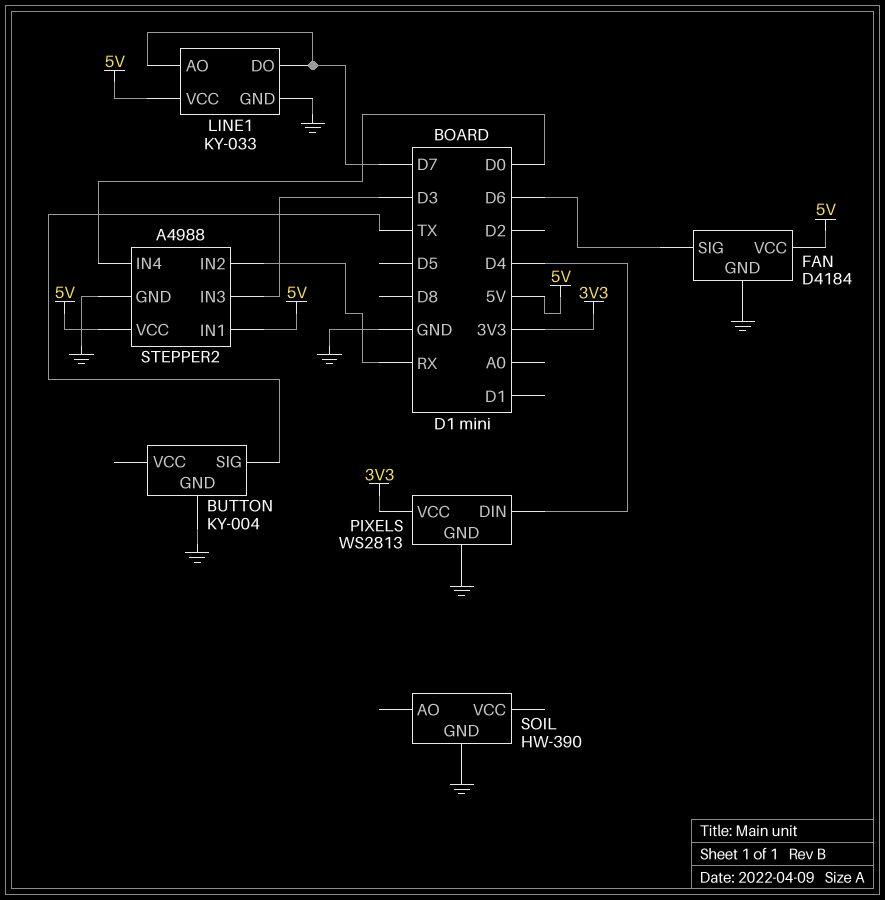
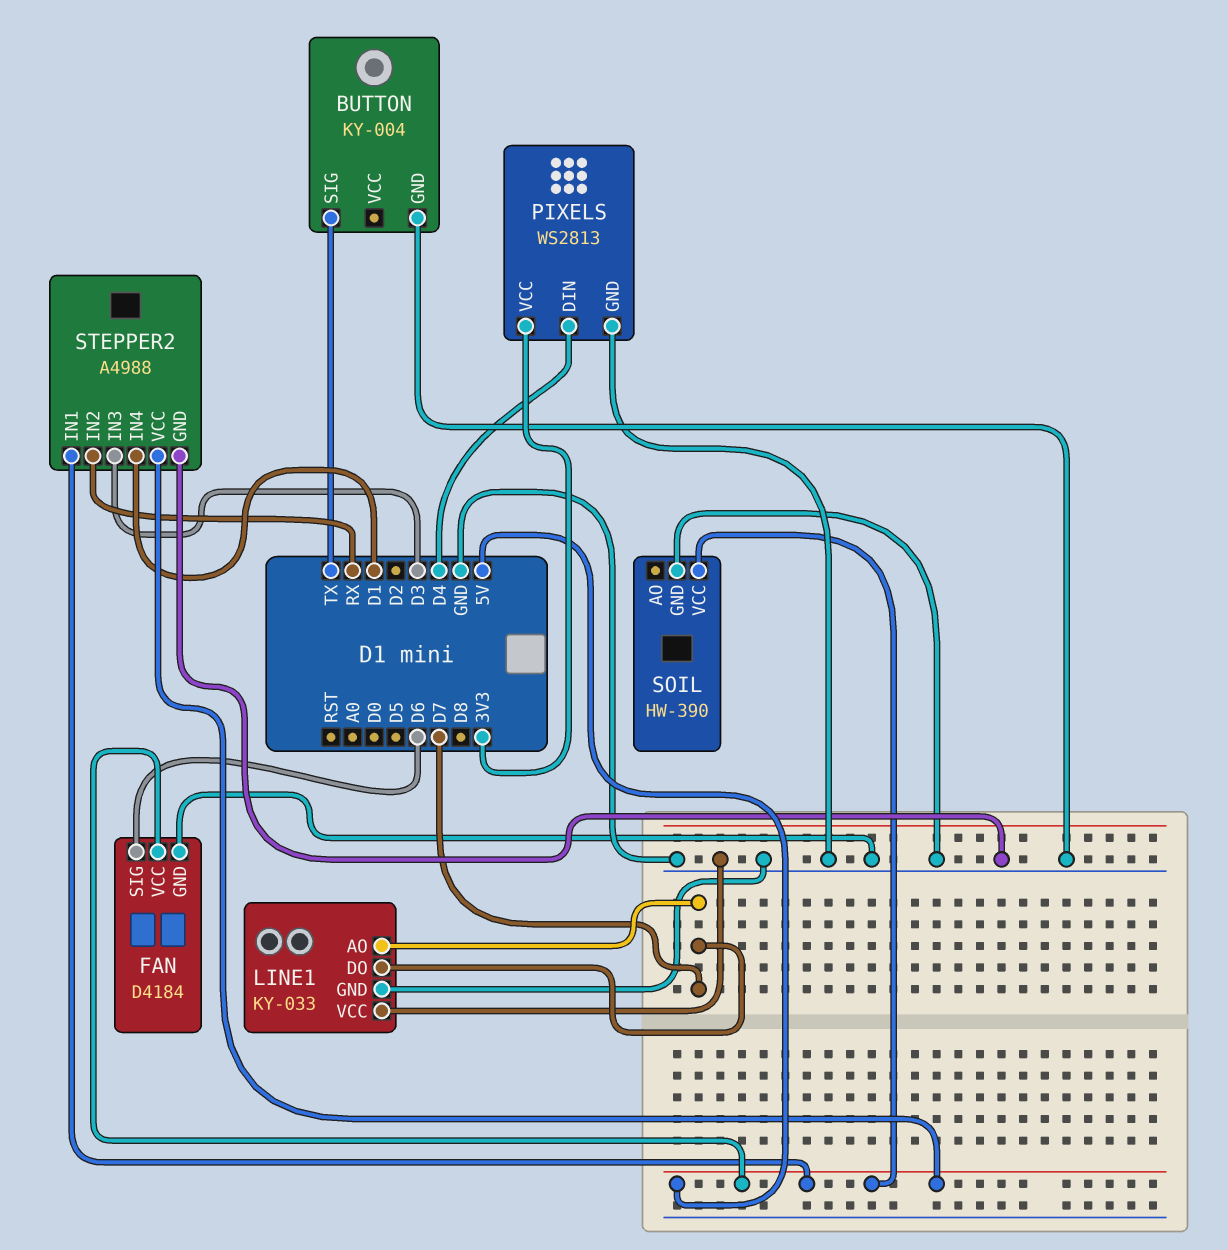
LINE1 pin VCC: 5V -> GND
SOIL pin VCC: none -> 5V
STEPPER2 pin IN4: D0 -> D1

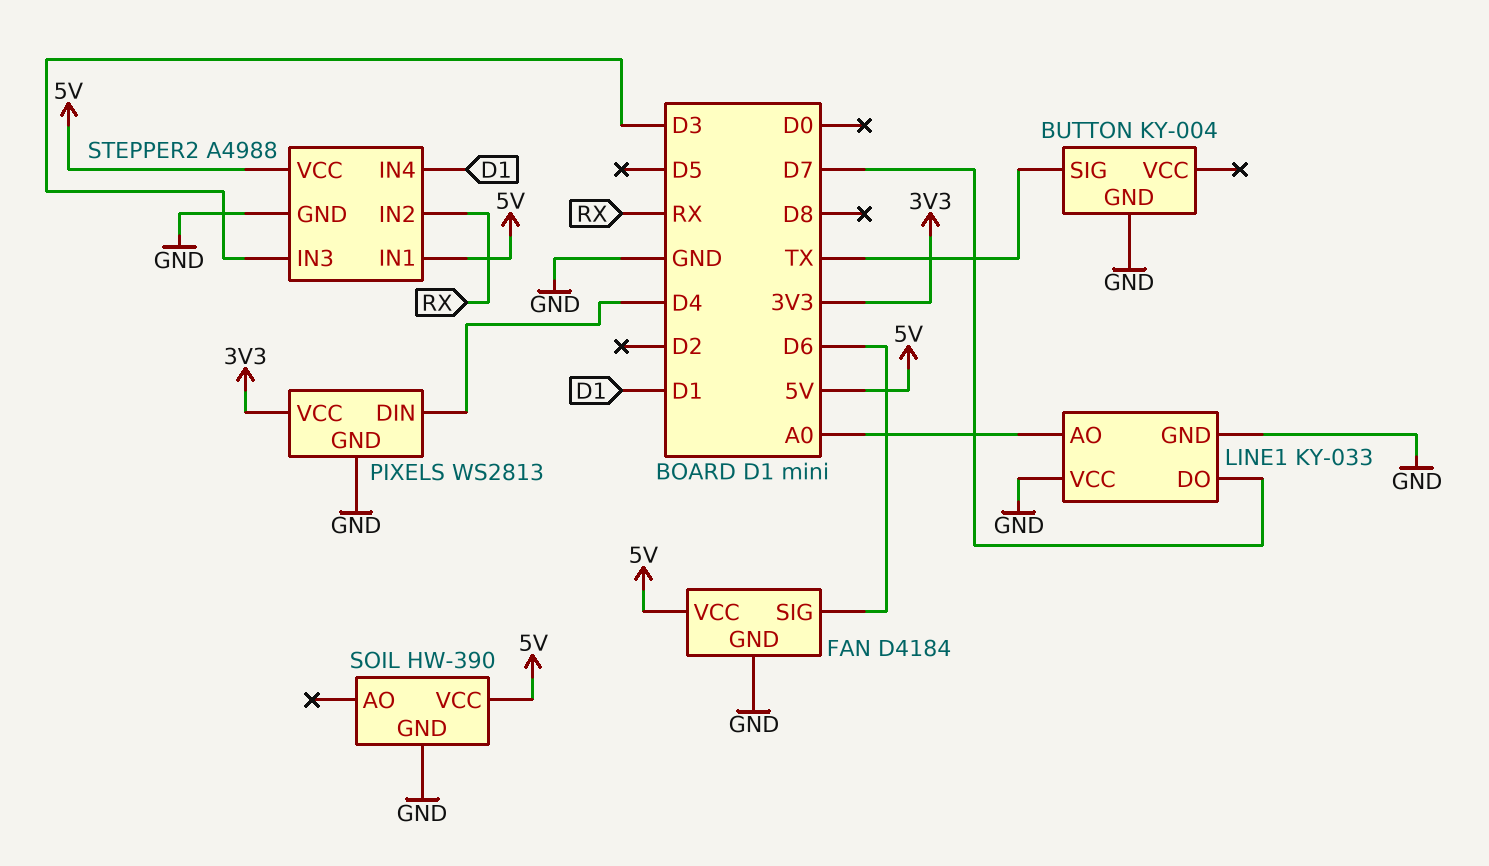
LINE1 pin AO: D7 -> A0

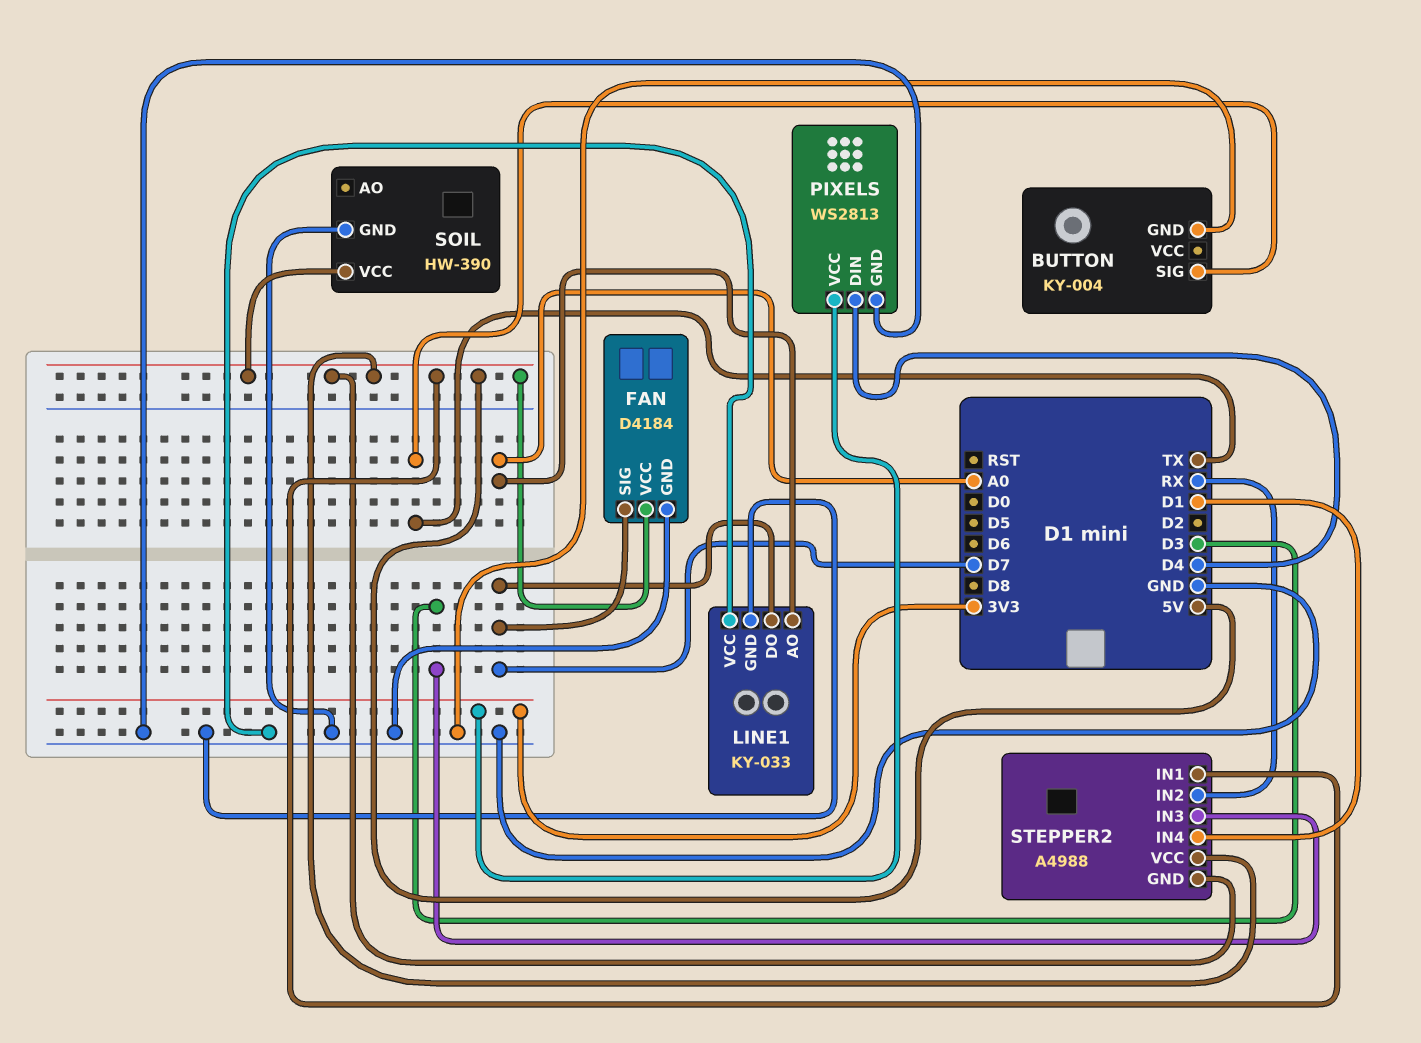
FAN pin SIG: D6 -> D7
STEPPER2 pin GND: GND -> 5V

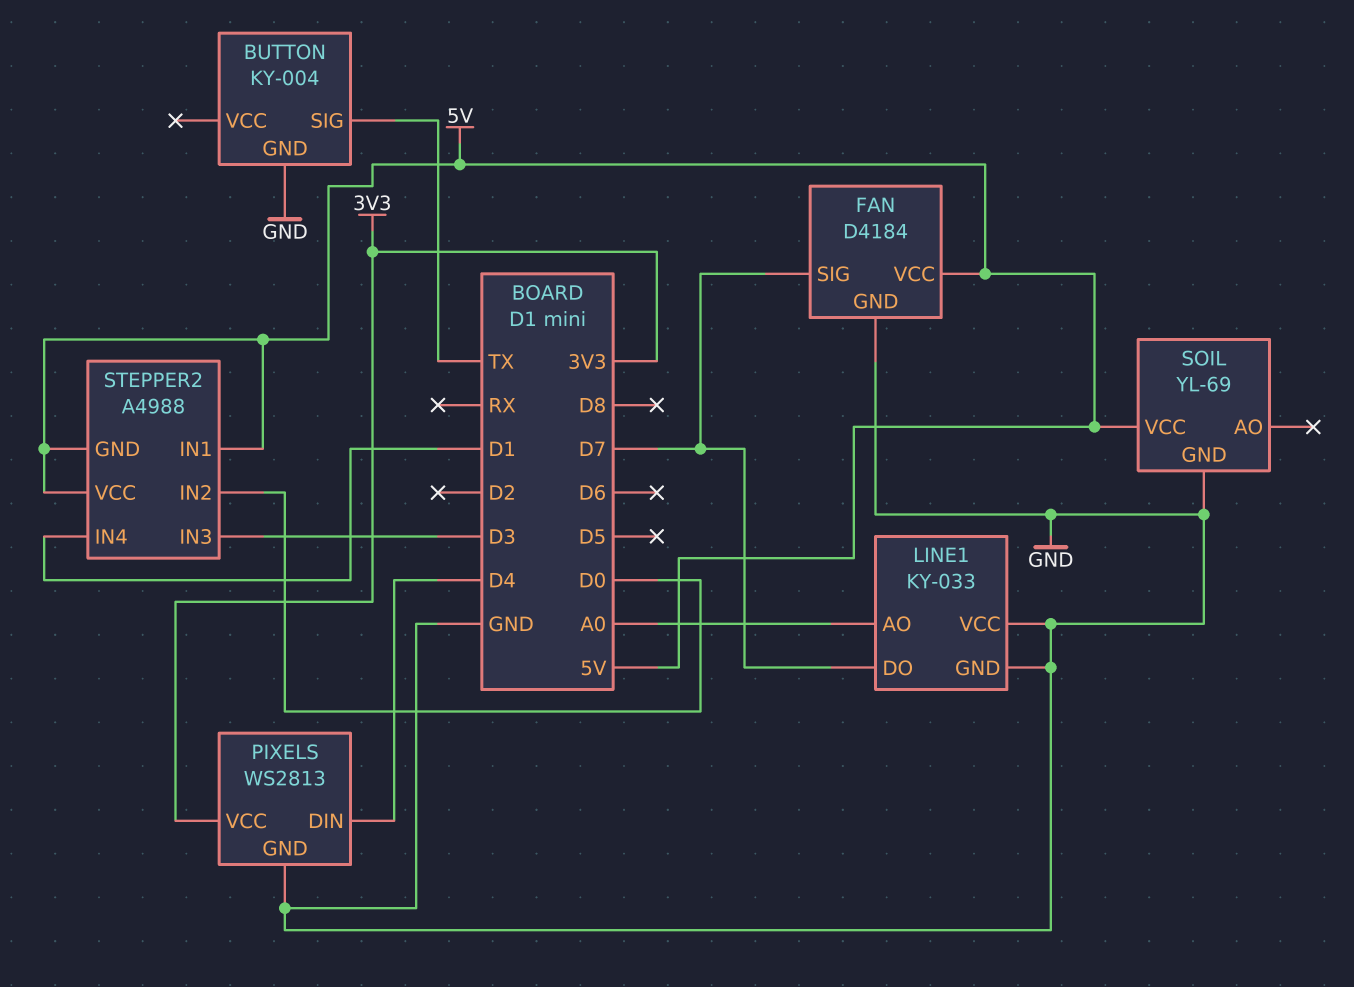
SOIL: HW-390 -> YL-69
STEPPER2 pin IN2: RX -> D0

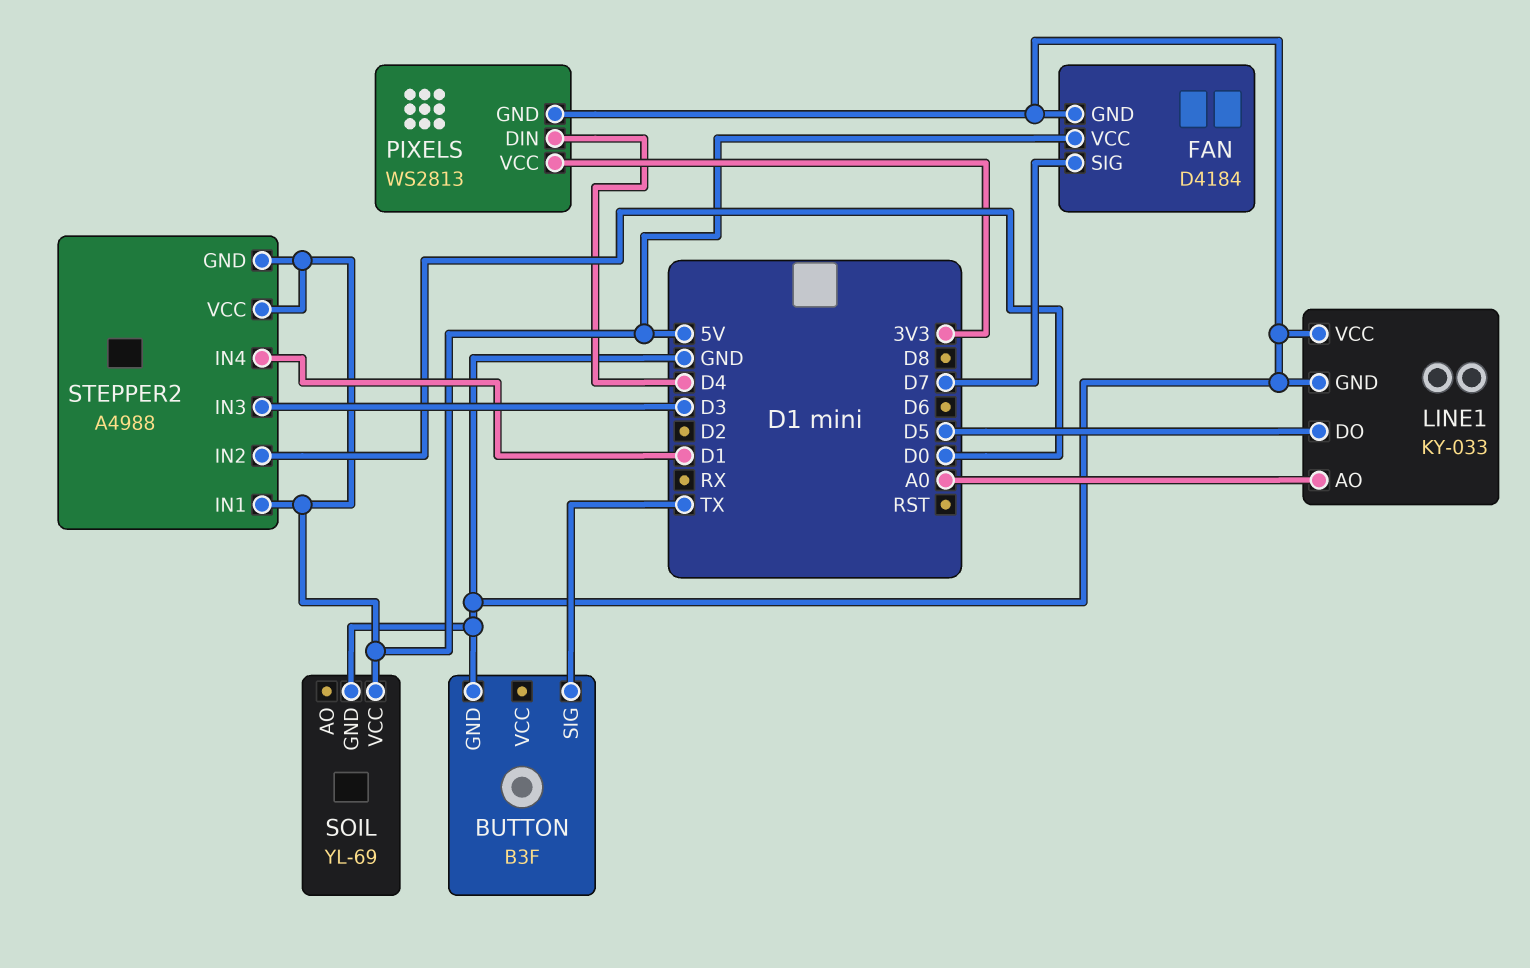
BUTTON: KY-004 -> B3F
LINE1 pin DO: D7 -> D5

